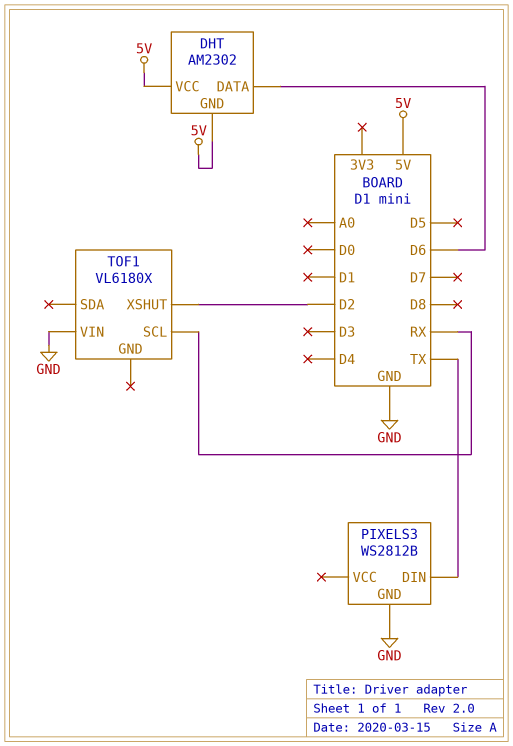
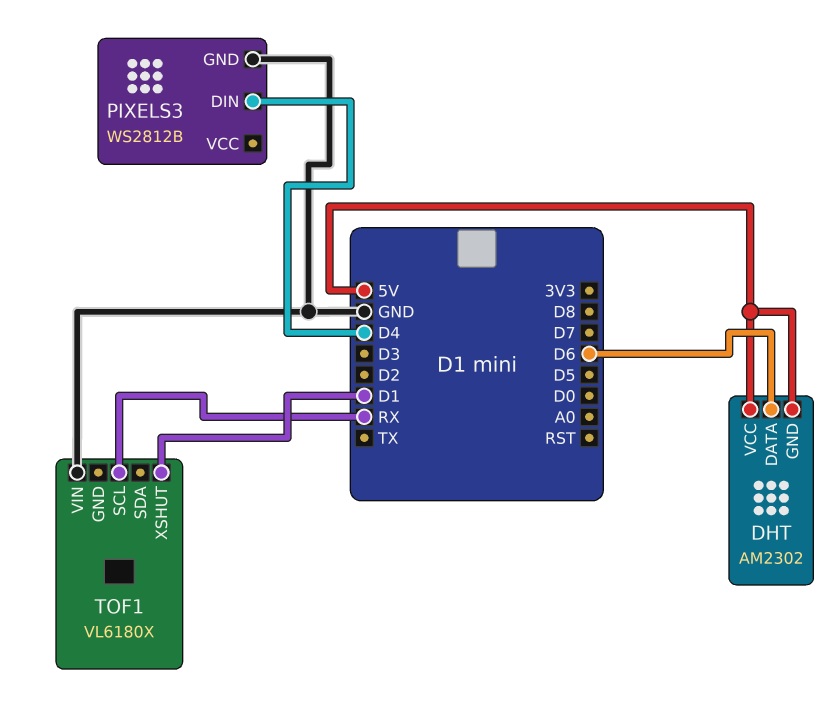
PIXELS3 pin DIN: TX -> D4
TOF1 pin XSHUT: D2 -> D1

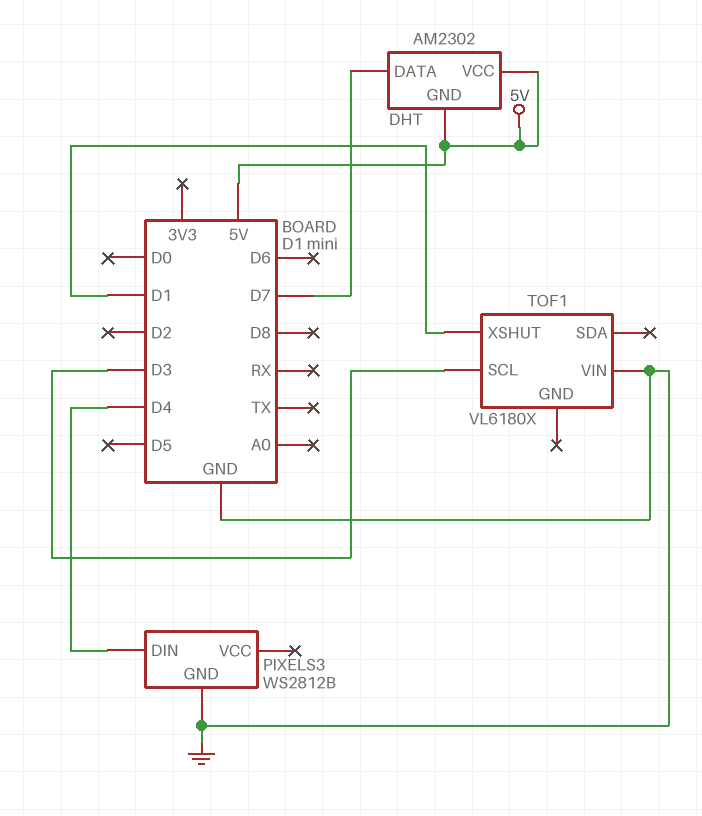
DHT pin DATA: D6 -> D7
TOF1 pin SCL: RX -> D3

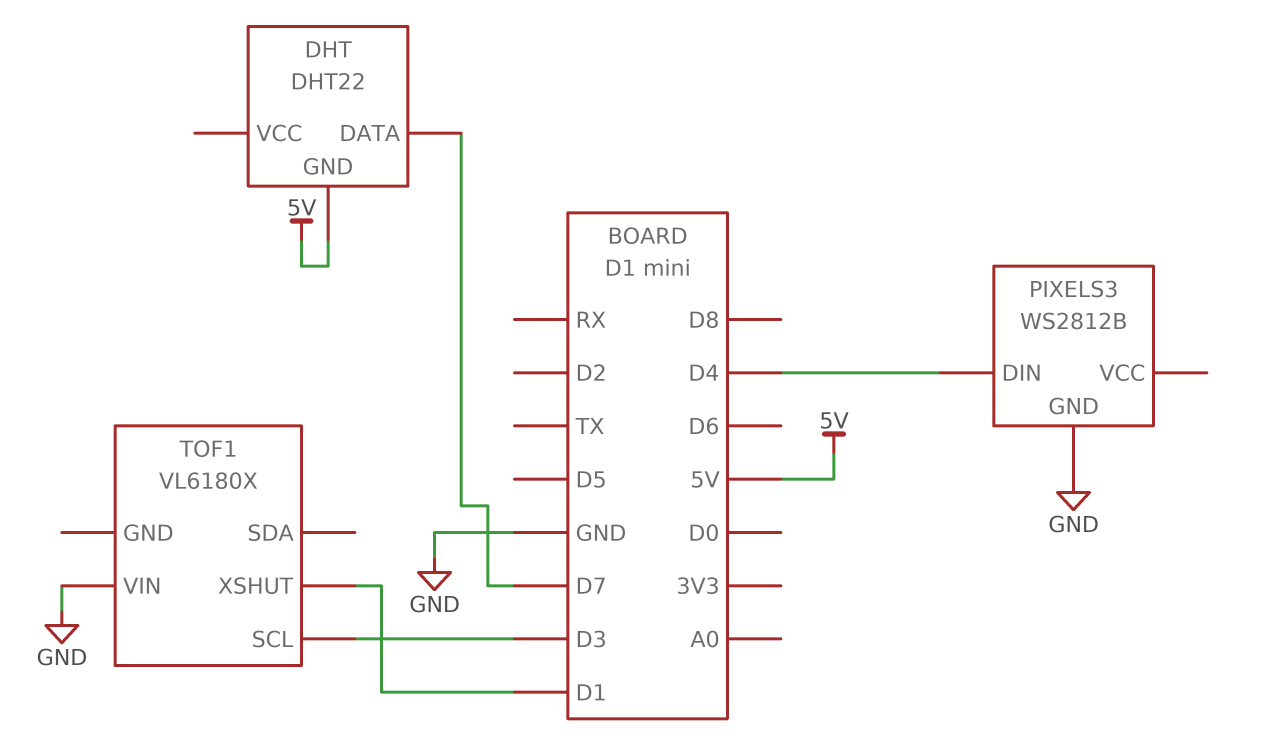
DHT: AM2302 -> DHT22
DHT pin VCC: 5V -> none

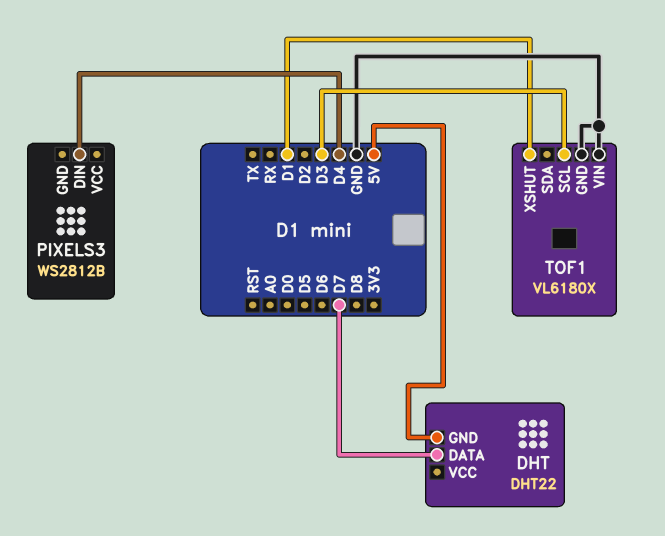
PIXELS3 pin GND: GND -> none
TOF1 pin GND: none -> GND

